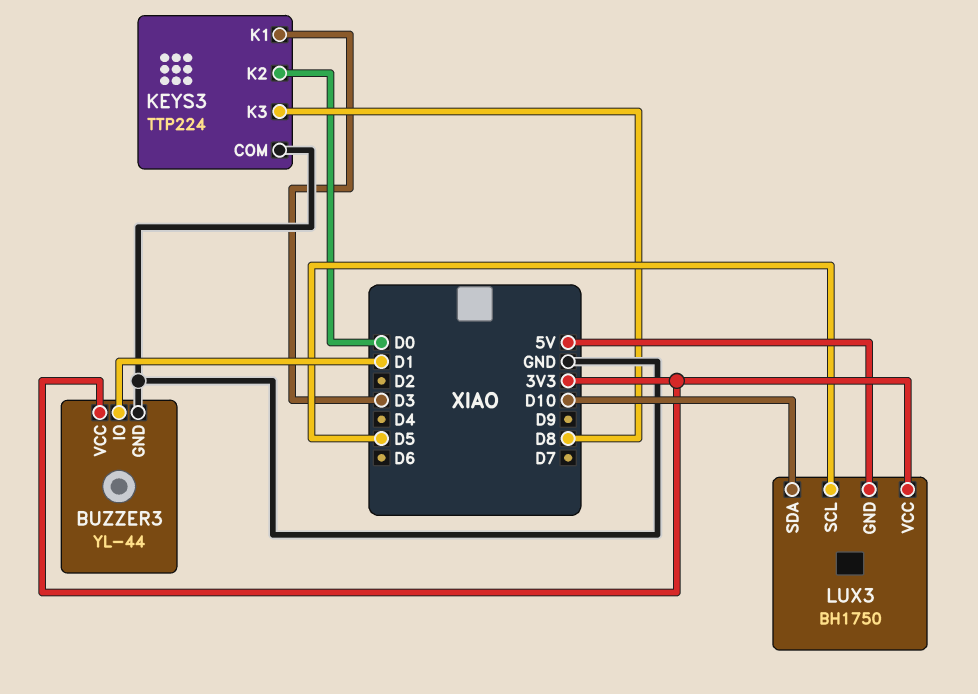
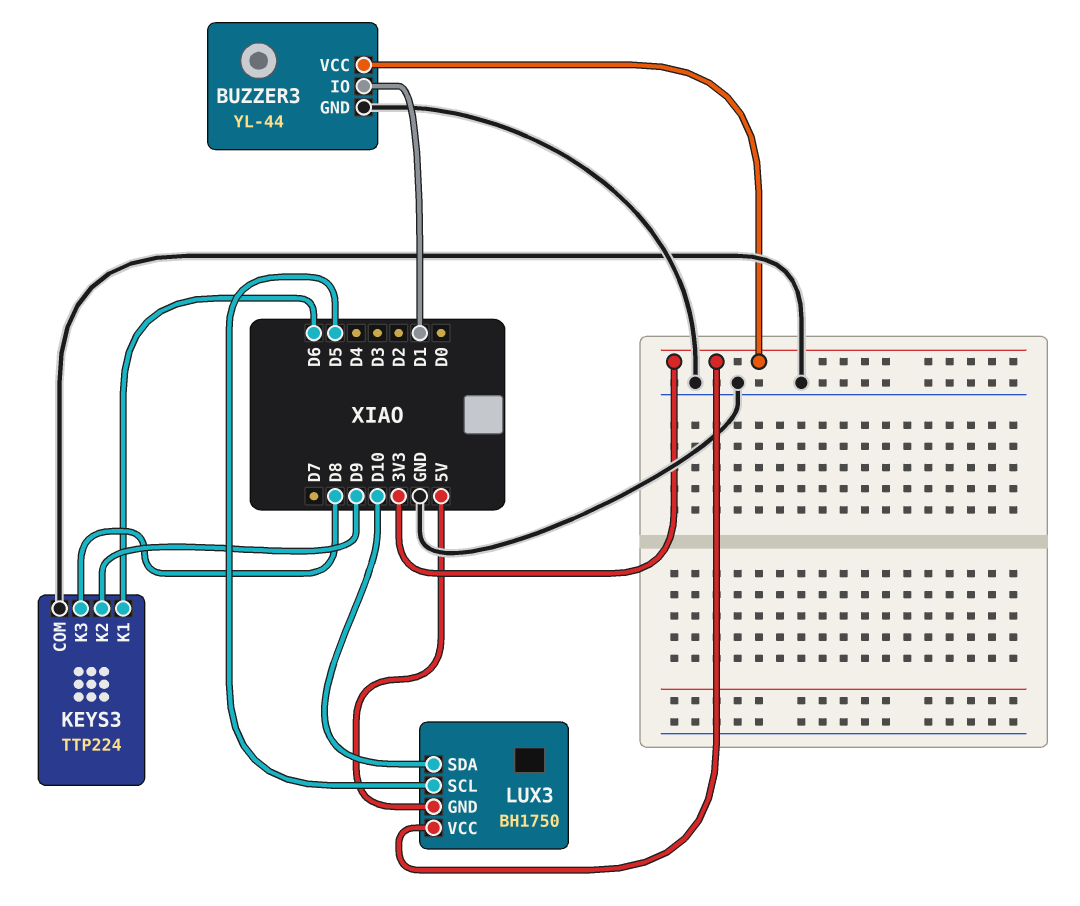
KEYS3 pin K1: D3 -> D6
KEYS3 pin K2: D0 -> D9

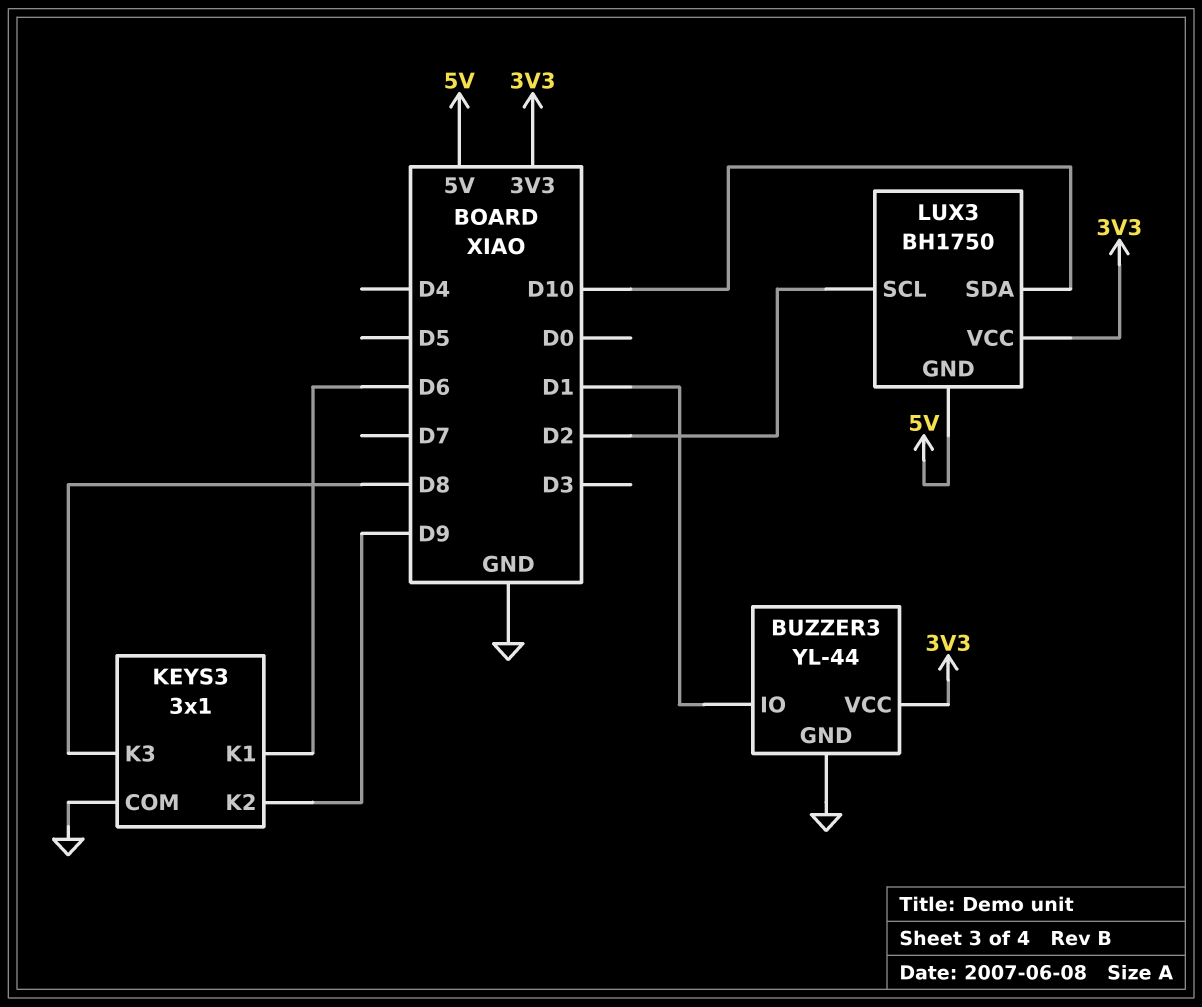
KEYS3: TTP224 -> 3x1
LUX3 pin SCL: D5 -> D2

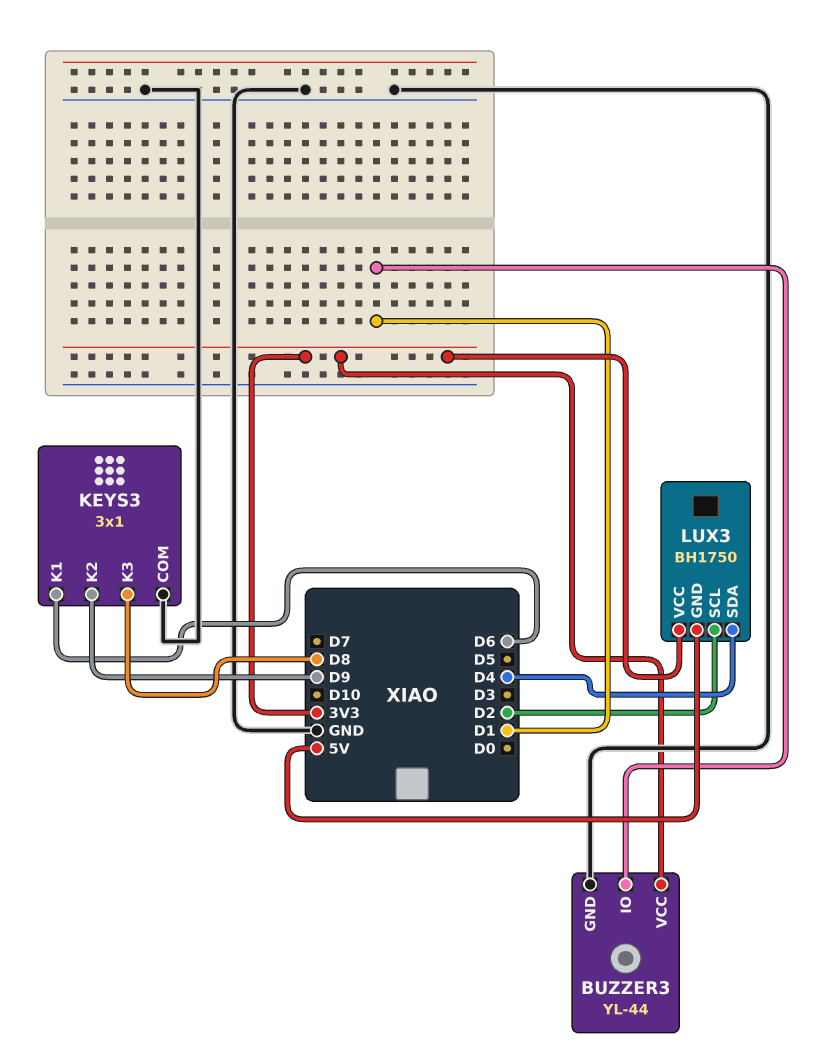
LUX3 pin SDA: D10 -> D4

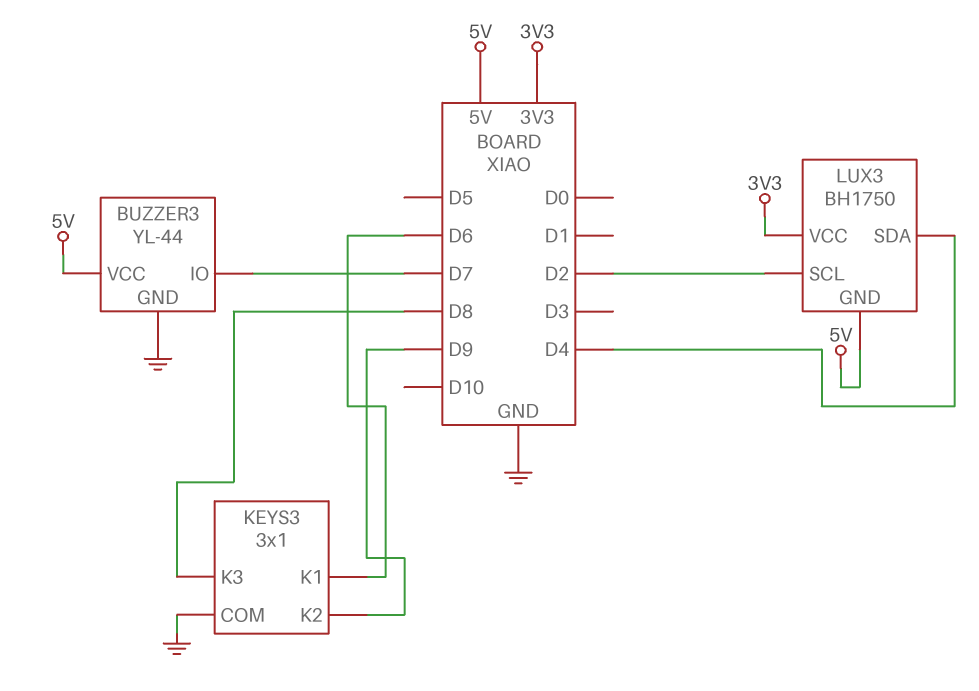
BUZZER3 pin IO: D1 -> D7
BUZZER3 pin VCC: 3V3 -> 5V

